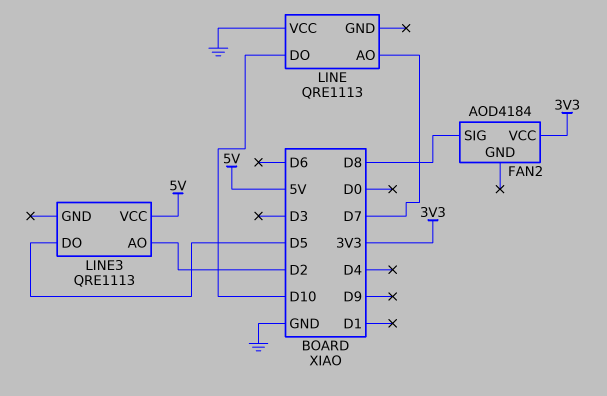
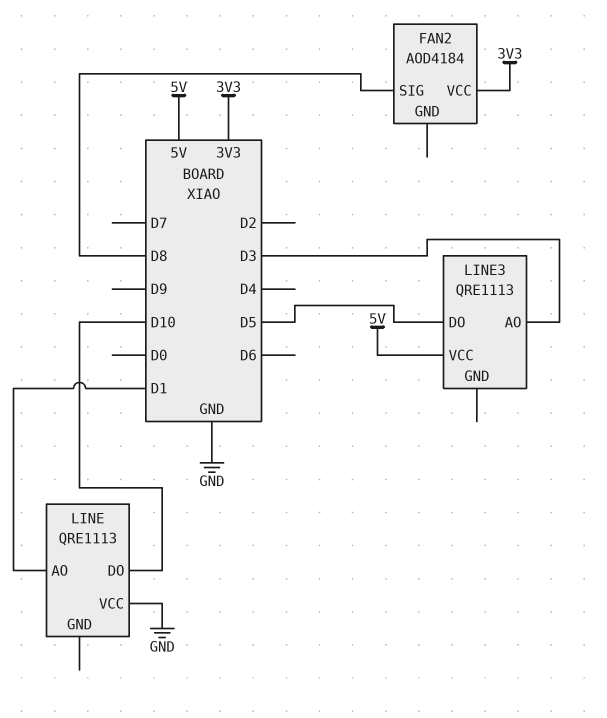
LINE pin AO: D7 -> D1
LINE3 pin AO: D2 -> D3

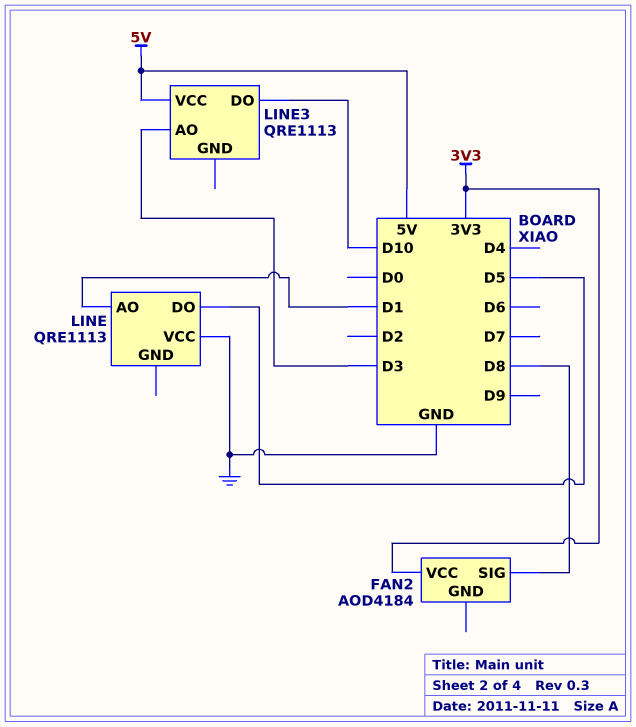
LINE pin DO: D10 -> D5
LINE3 pin DO: D5 -> D10

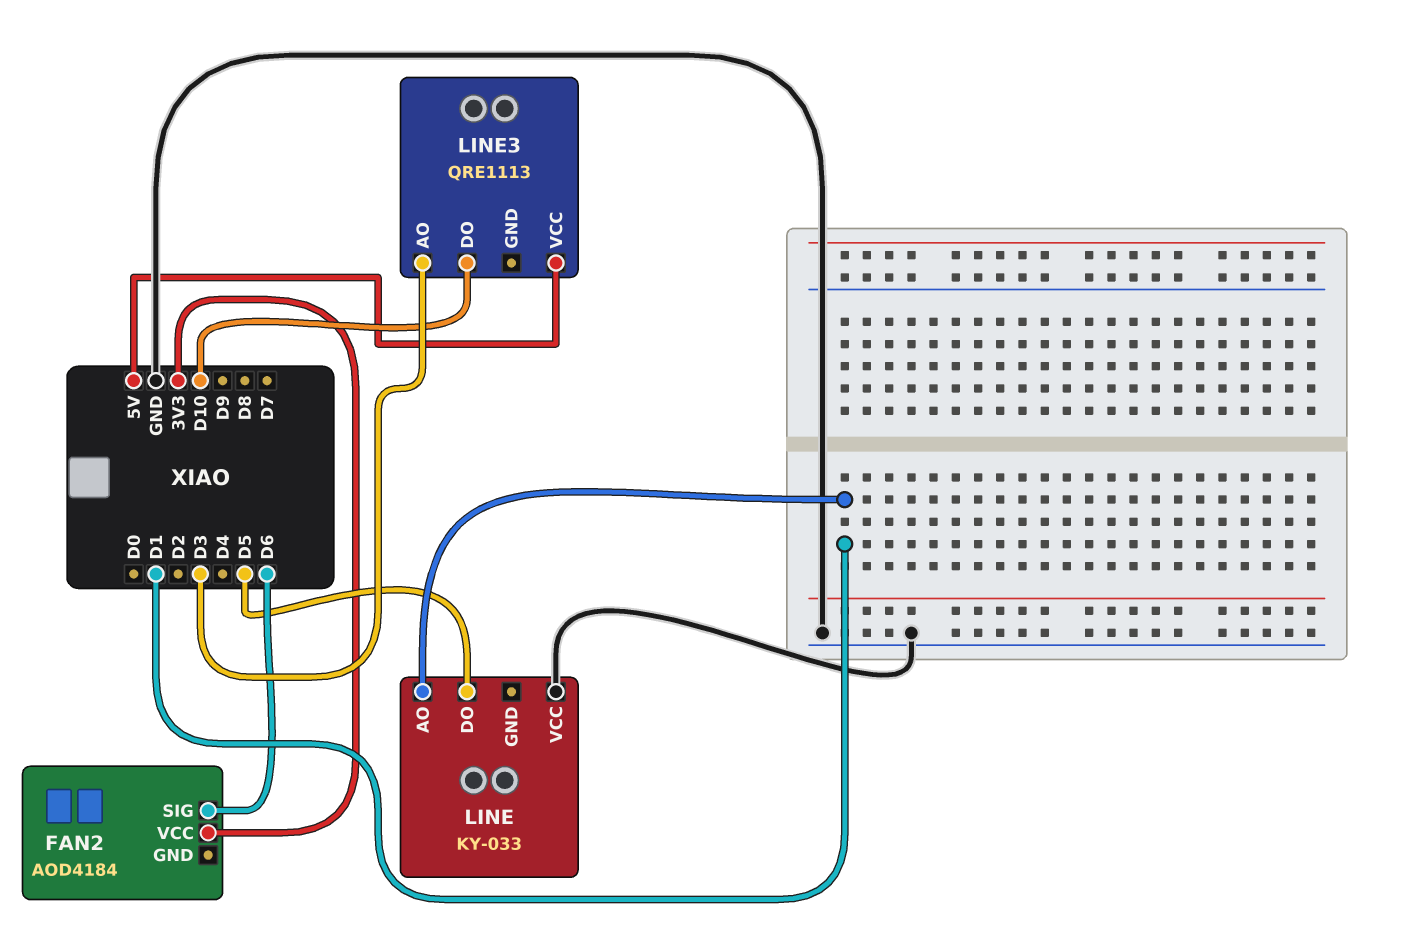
FAN2 pin SIG: D8 -> D6
LINE: QRE1113 -> KY-033

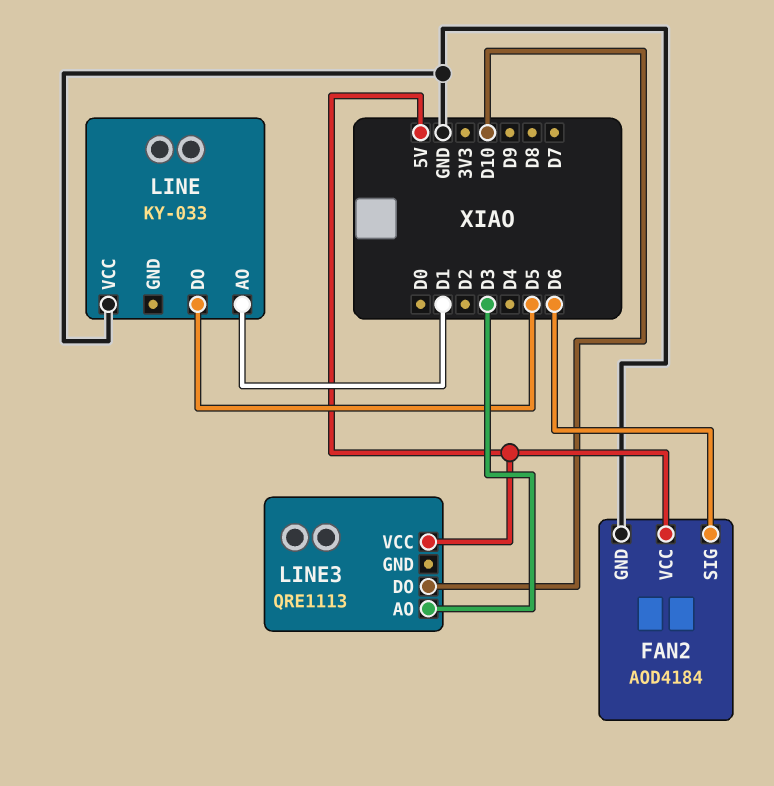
FAN2 pin GND: none -> GND
FAN2 pin VCC: 3V3 -> 5V

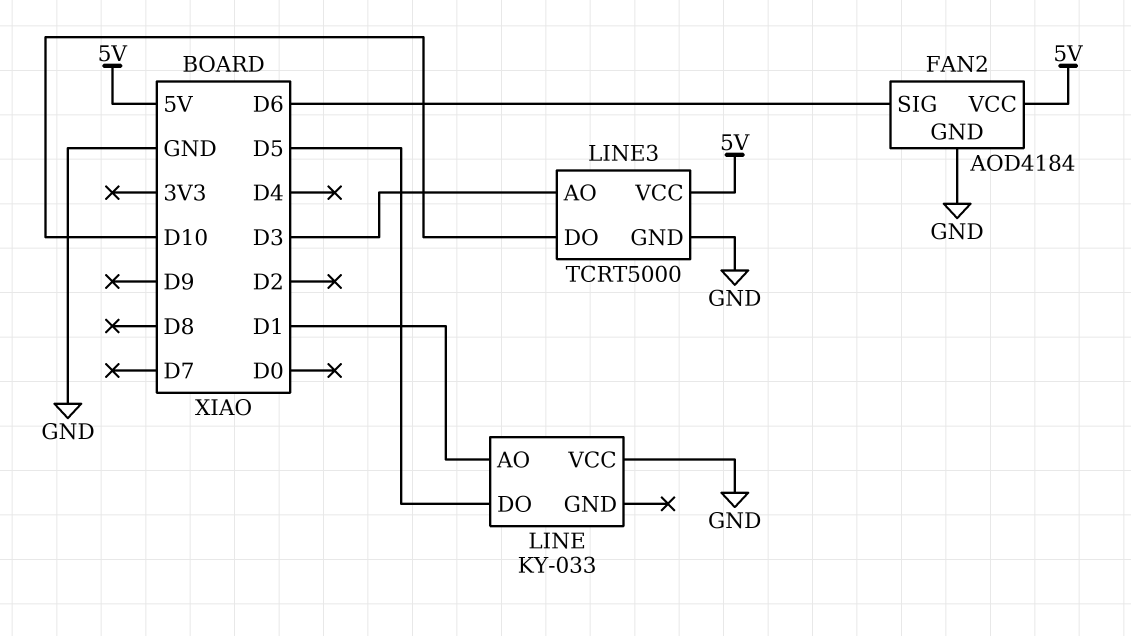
LINE3: QRE1113 -> TCRT5000
LINE3 pin GND: none -> GND

